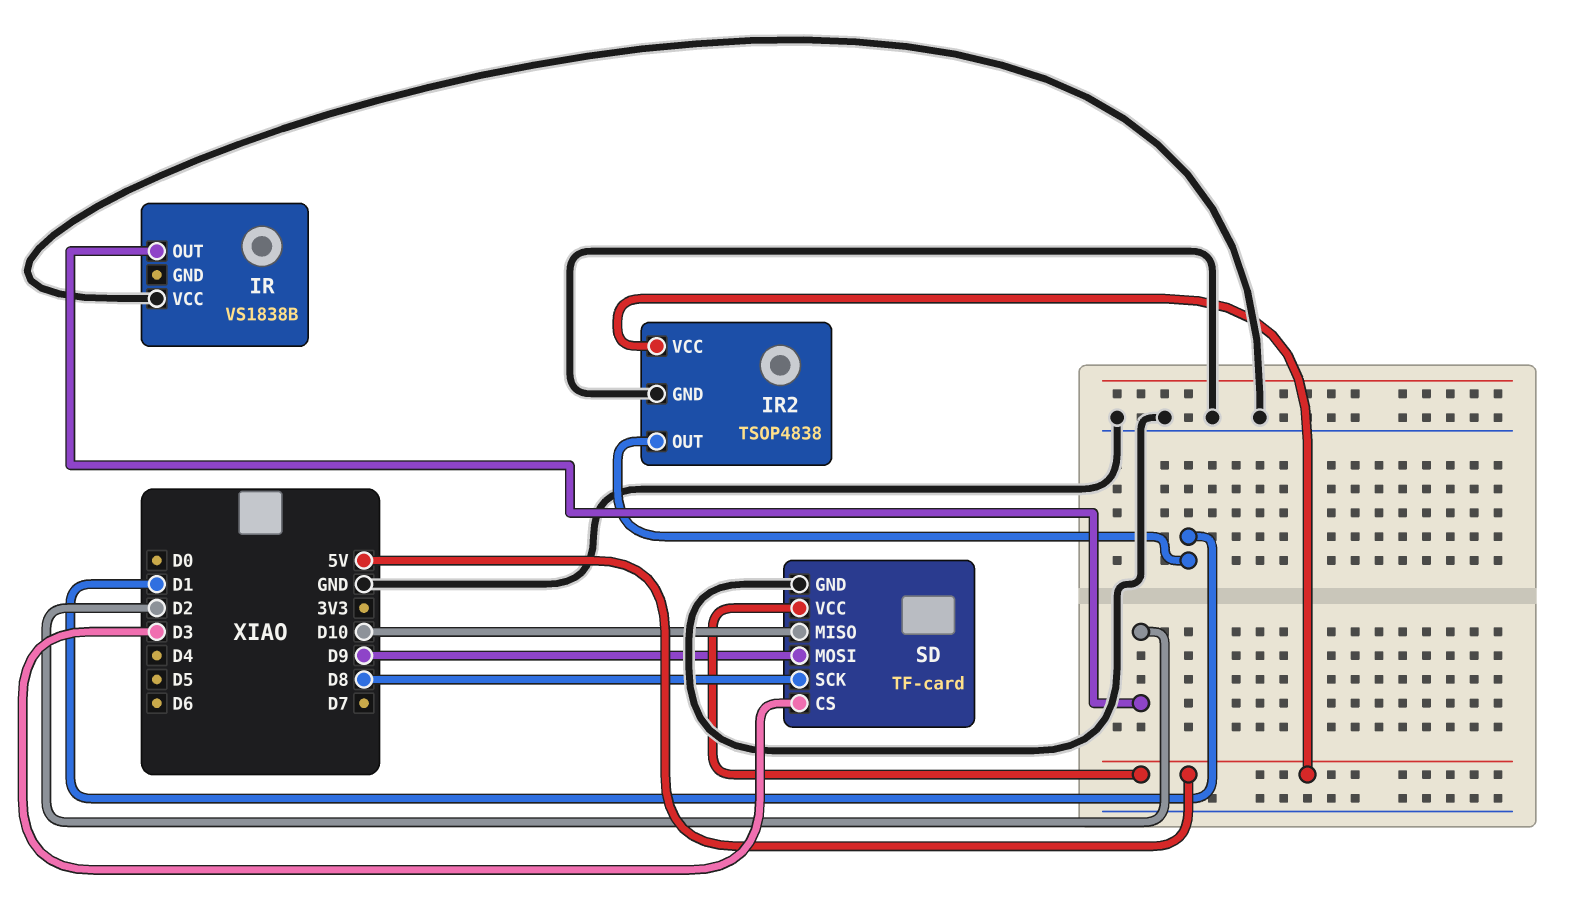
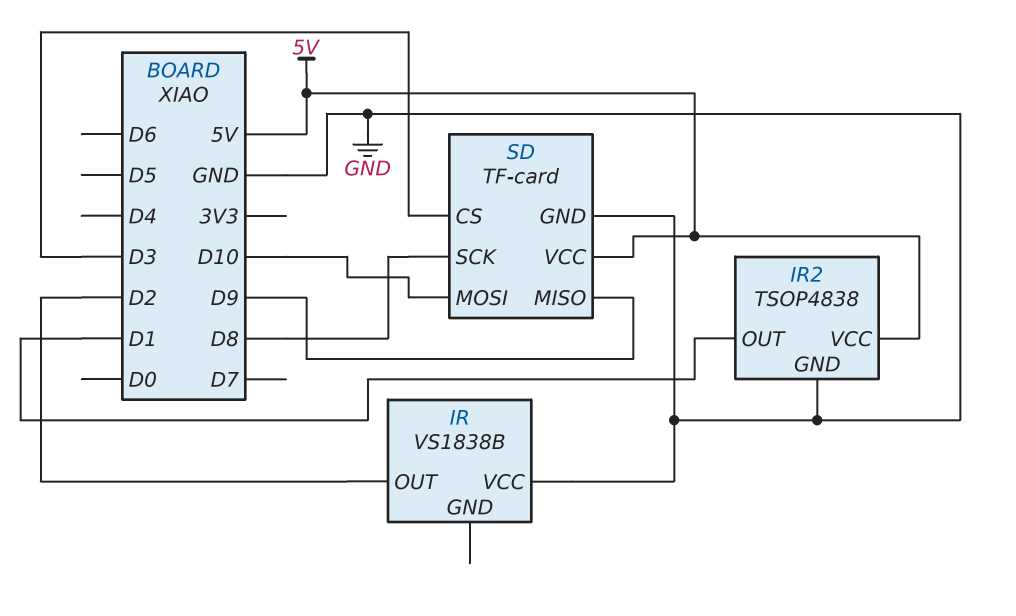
SD pin MISO: D10 -> D9
SD pin MOSI: D9 -> D10

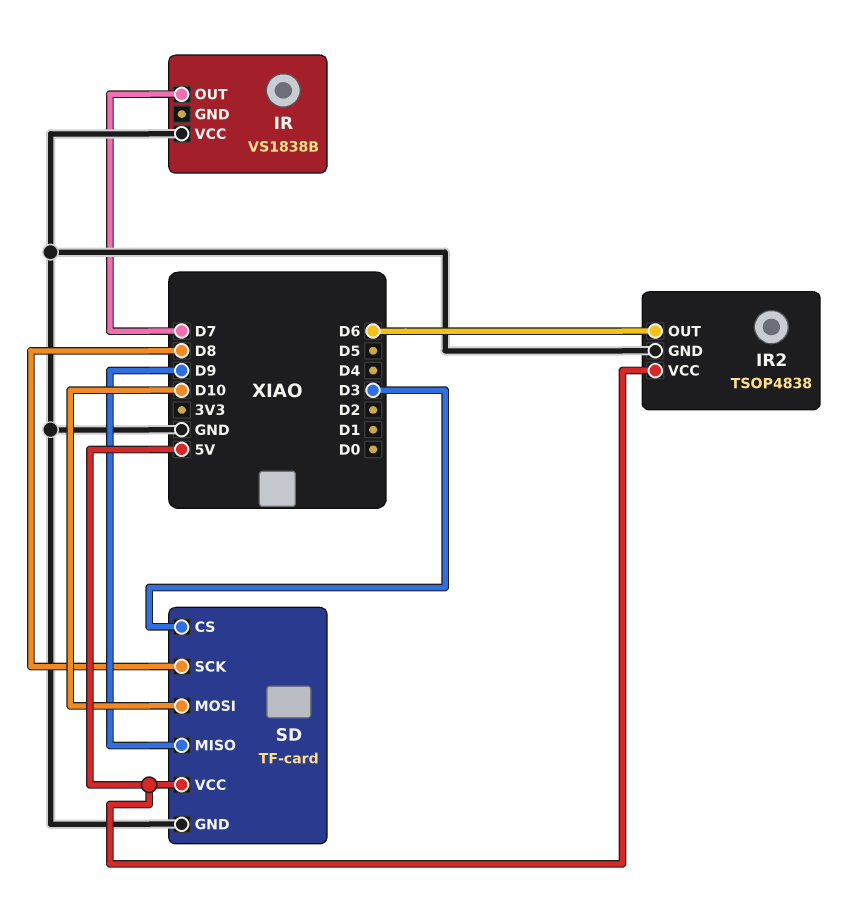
IR pin OUT: D2 -> D7
IR2 pin OUT: D1 -> D6

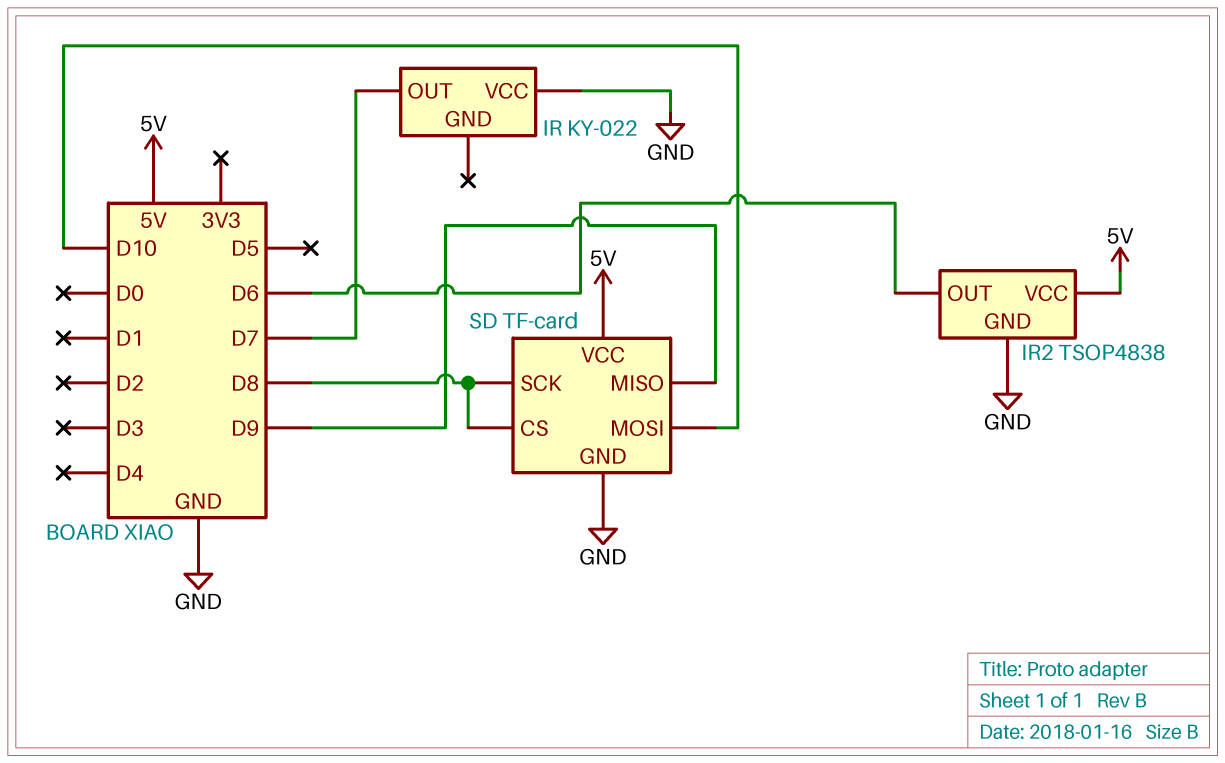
IR: VS1838B -> KY-022
SD pin CS: D3 -> D8

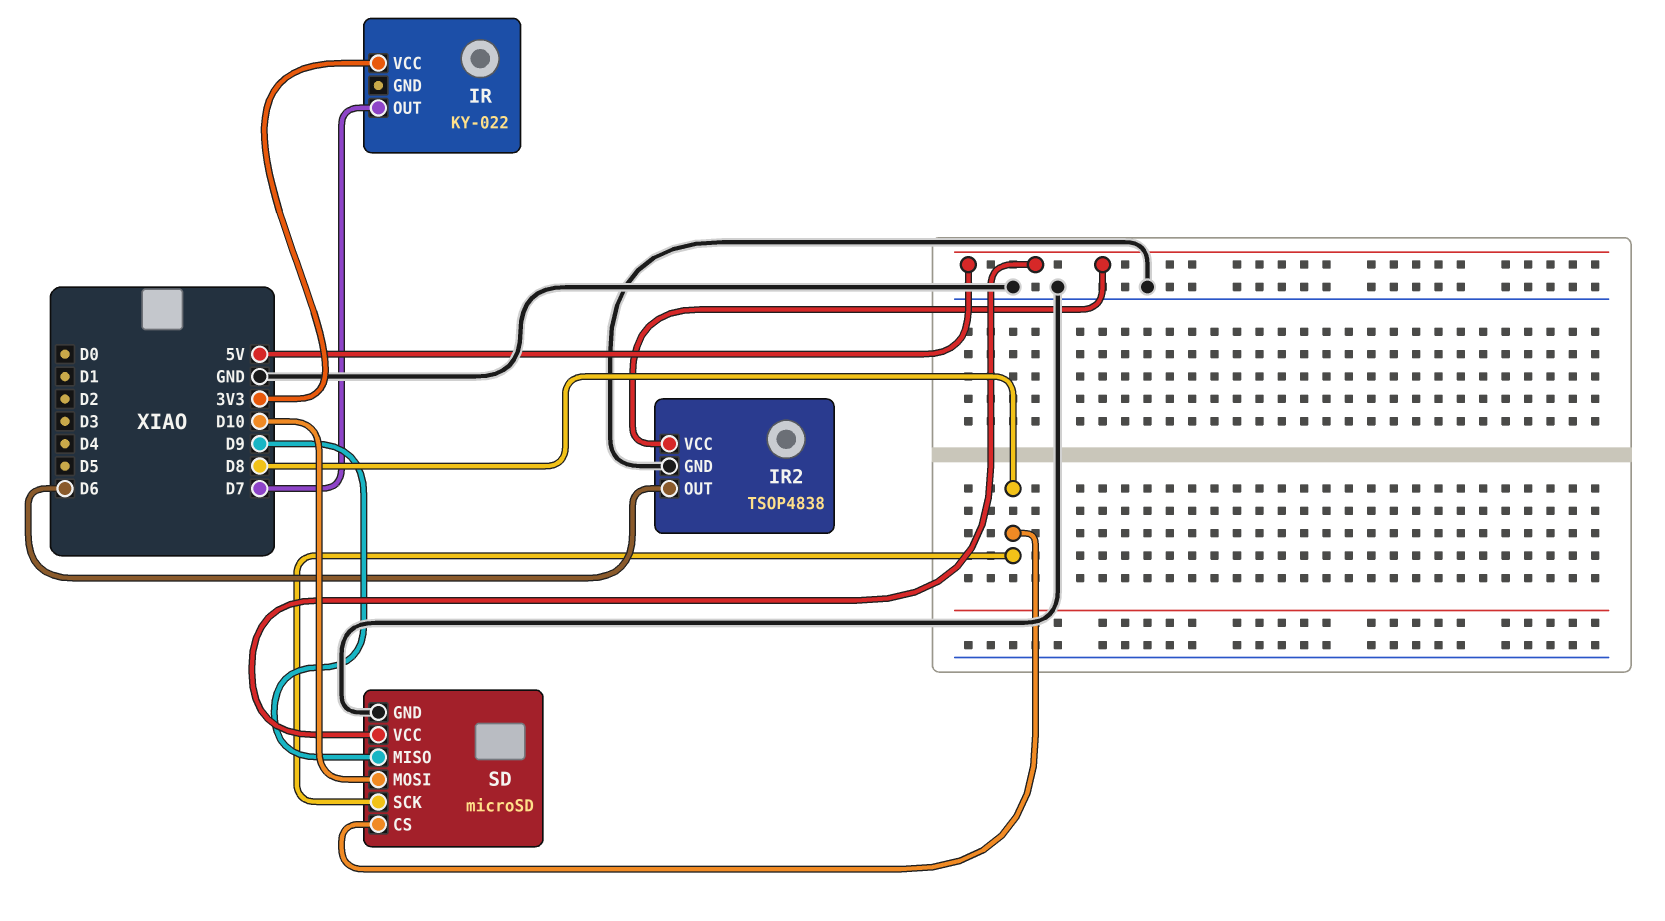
IR pin VCC: GND -> 3V3
SD: TF-card -> microSD

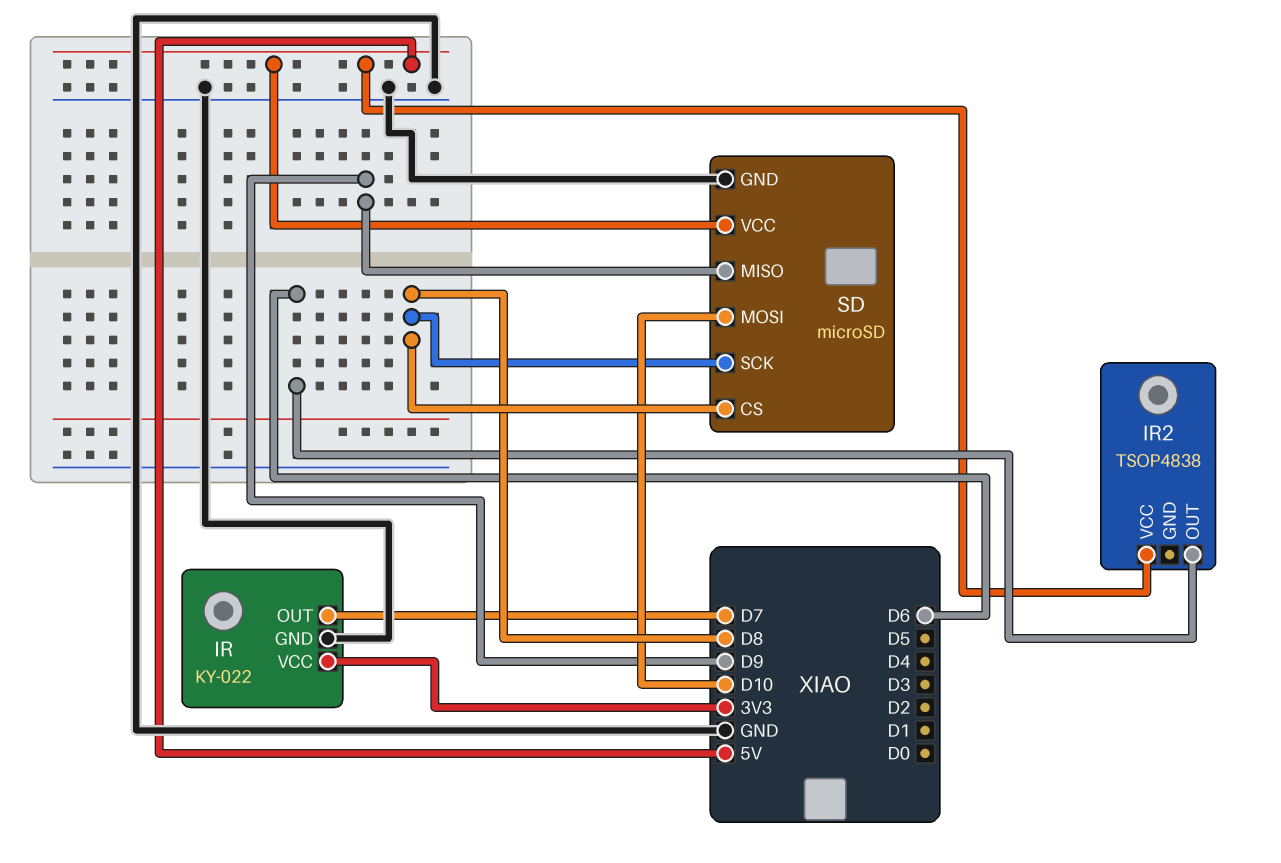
IR pin GND: none -> GND
IR2 pin GND: GND -> none

